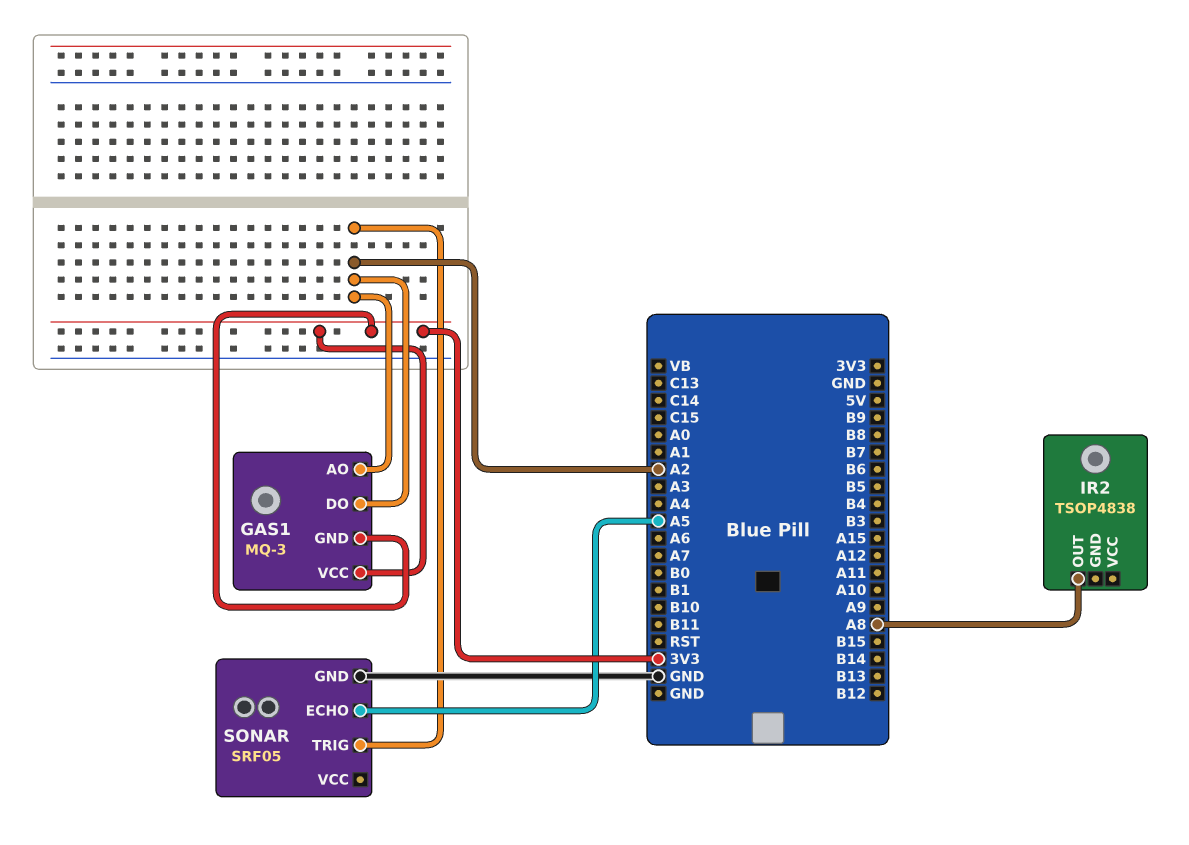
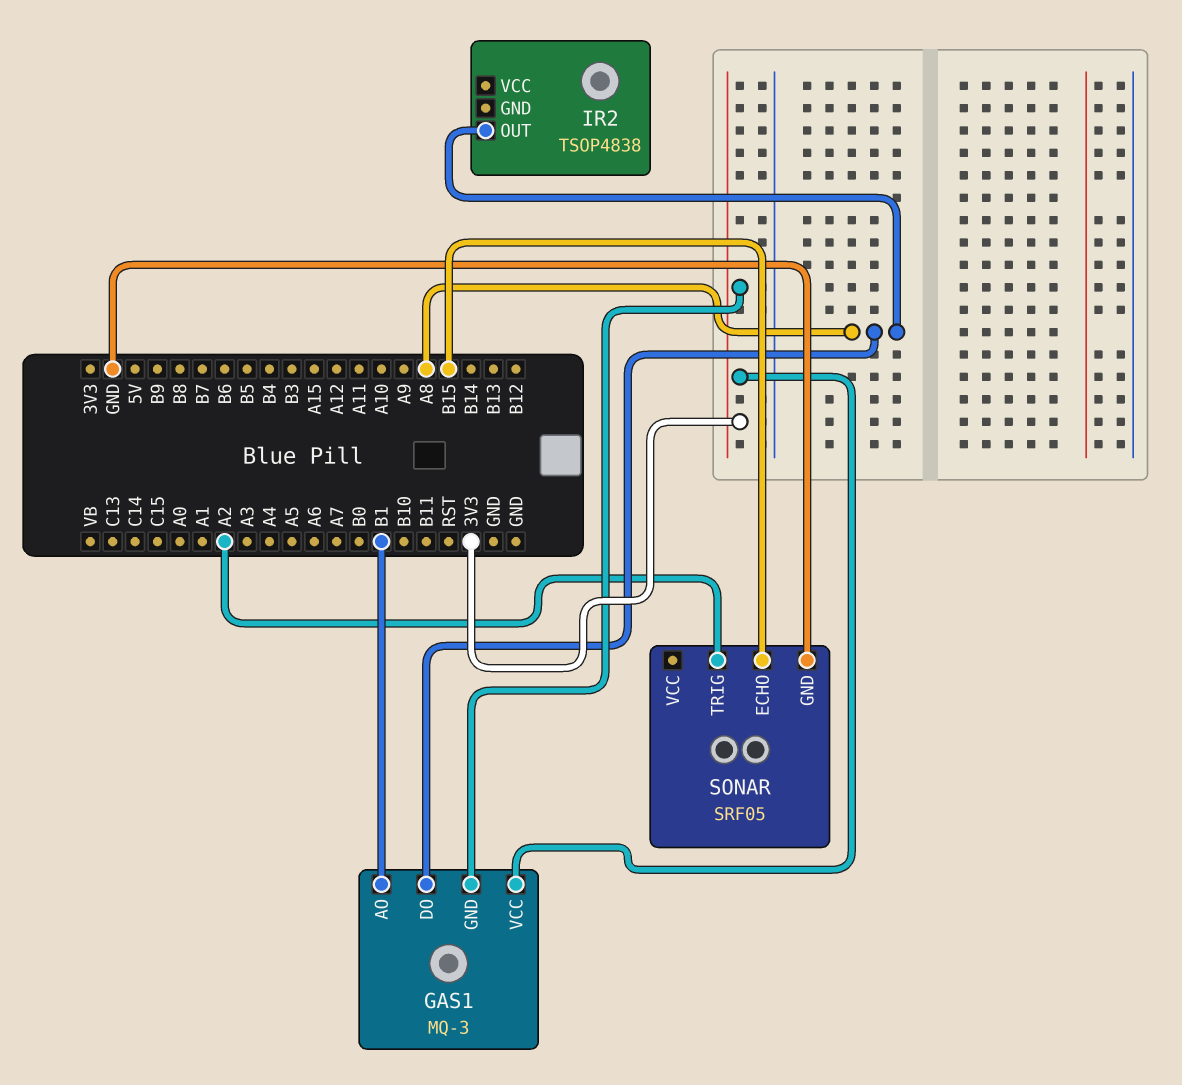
GAS1 pin AO: A2 -> B1
GAS1 pin DO: A2 -> A8
SONAR pin ECHO: A5 -> B15

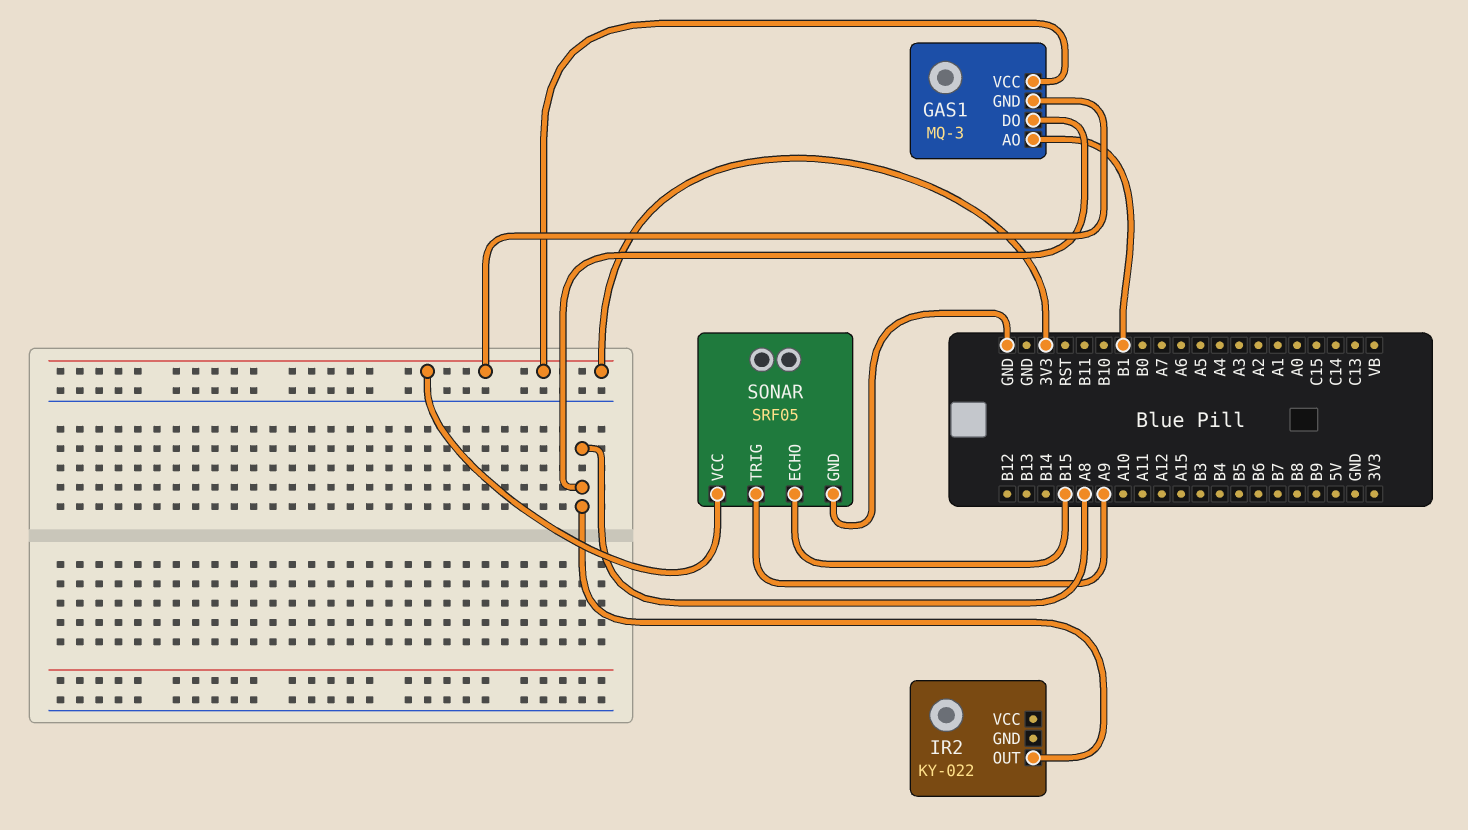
IR2: TSOP4838 -> KY-022
SONAR pin TRIG: A2 -> A9
SONAR pin VCC: none -> 3V3

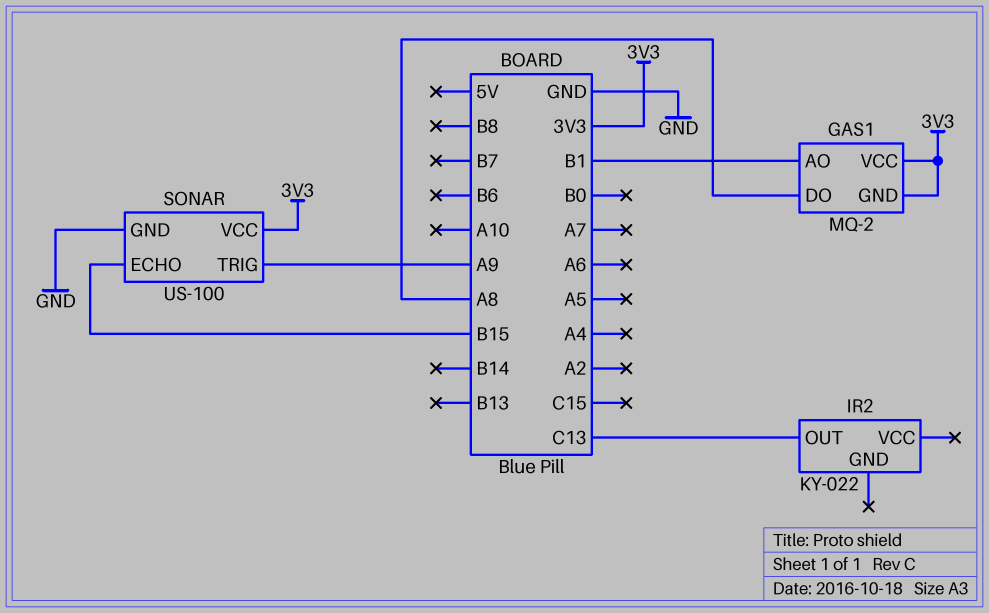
GAS1: MQ-3 -> MQ-2
IR2 pin OUT: A8 -> C13
SONAR: SRF05 -> US-100

